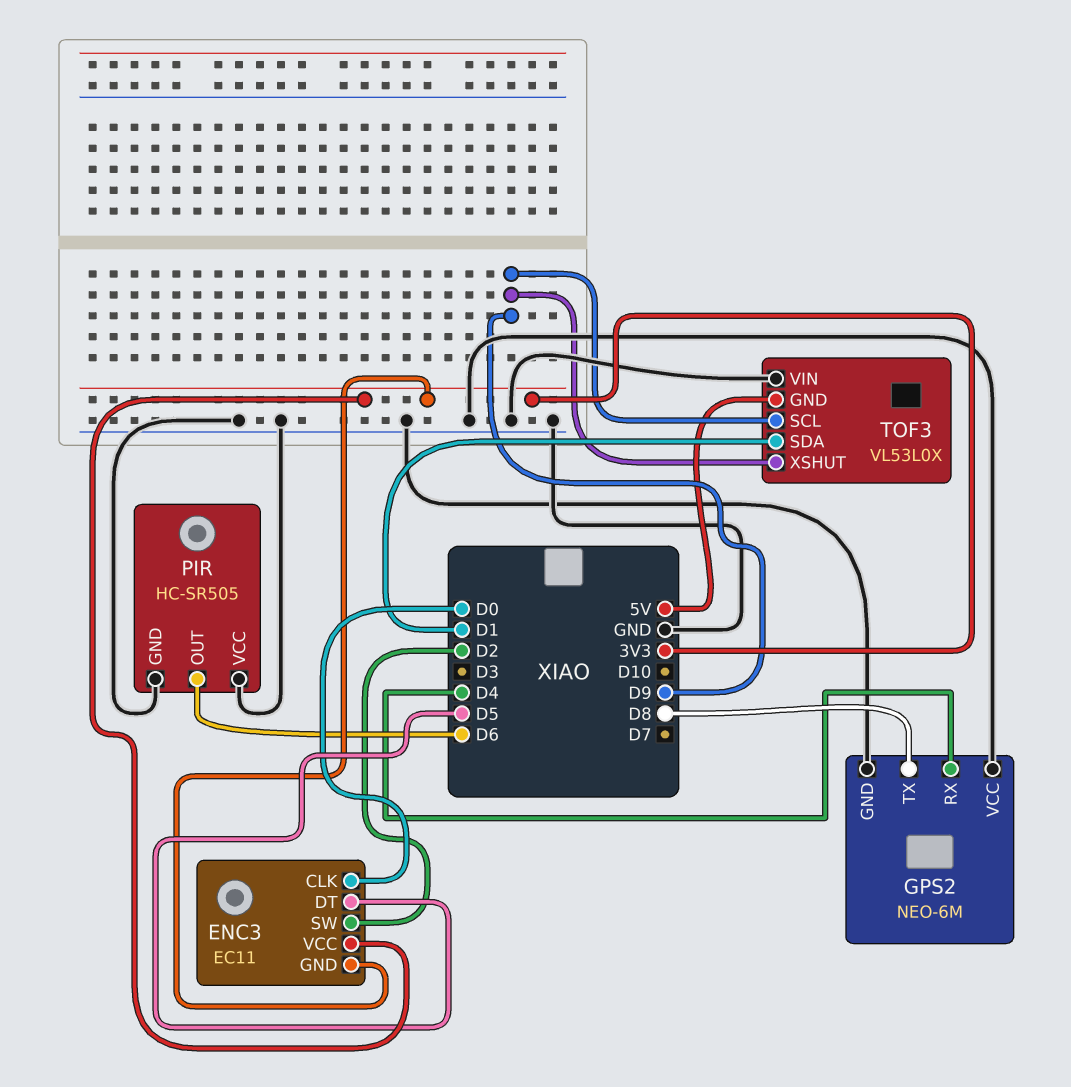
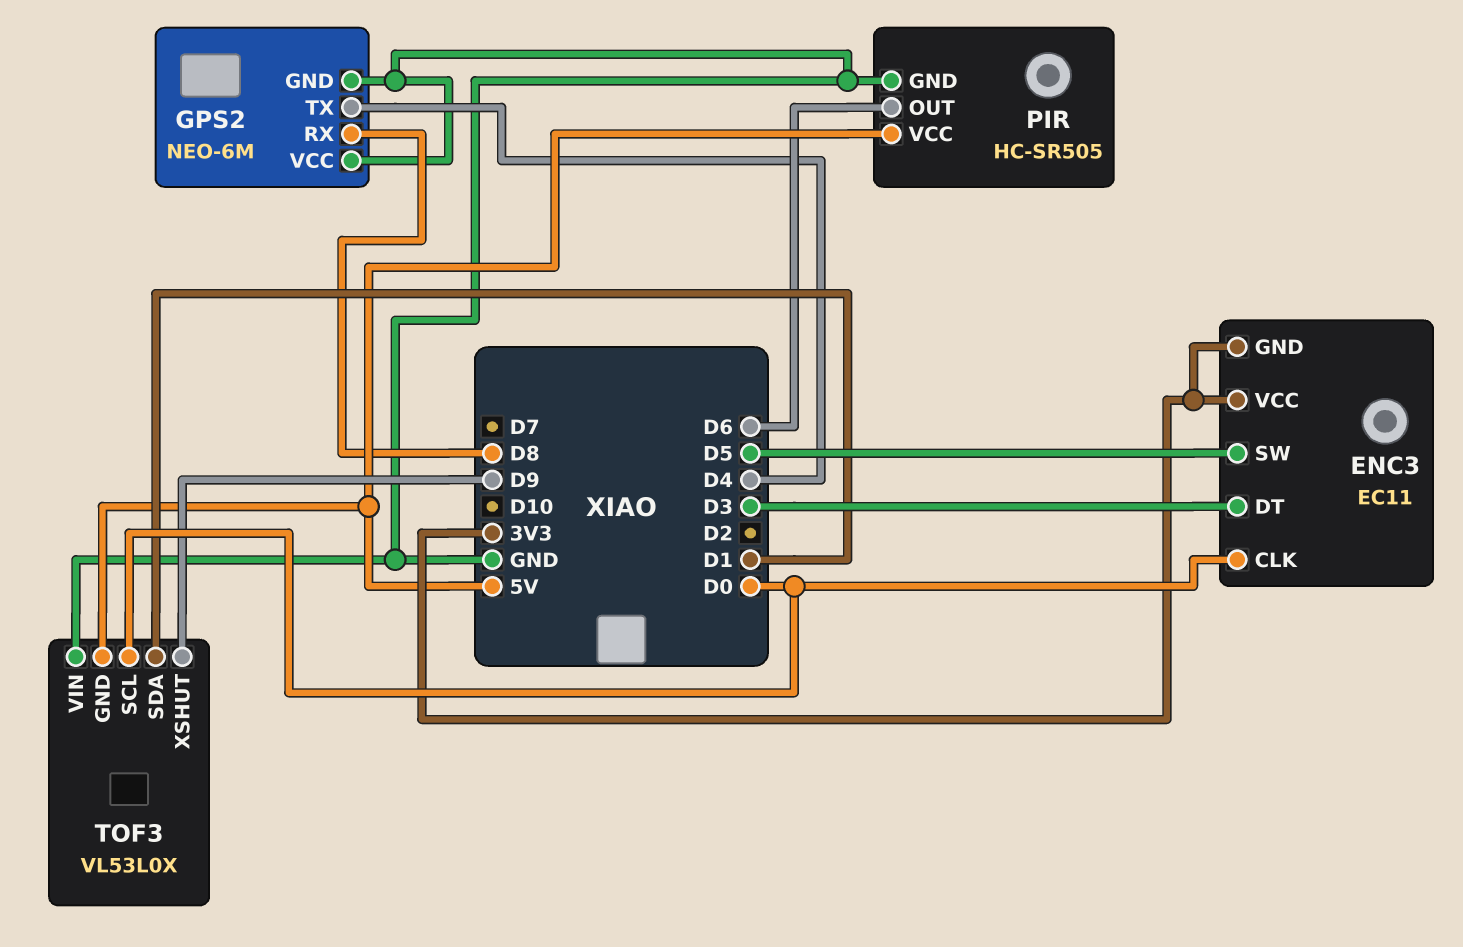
ENC3 pin DT: D5 -> D3
ENC3 pin SW: D2 -> D5
GPS2 pin RX: D4 -> D8
GPS2 pin TX: D8 -> D4
PIR pin VCC: GND -> 5V
TOF3 pin SCL: D9 -> D0

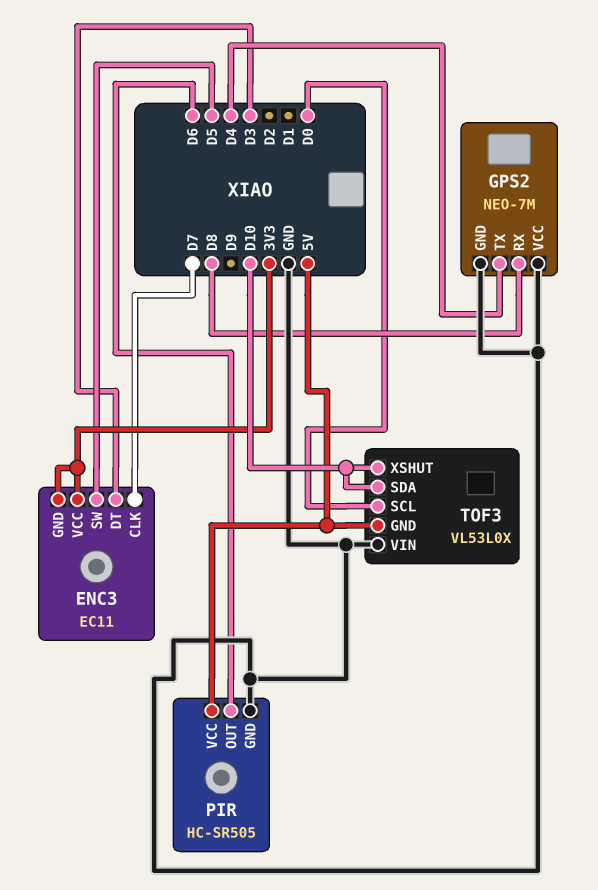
ENC3 pin CLK: D0 -> D7
GPS2: NEO-6M -> NEO-7M
TOF3 pin SDA: D1 -> D10
TOF3 pin XSHUT: D9 -> D10

